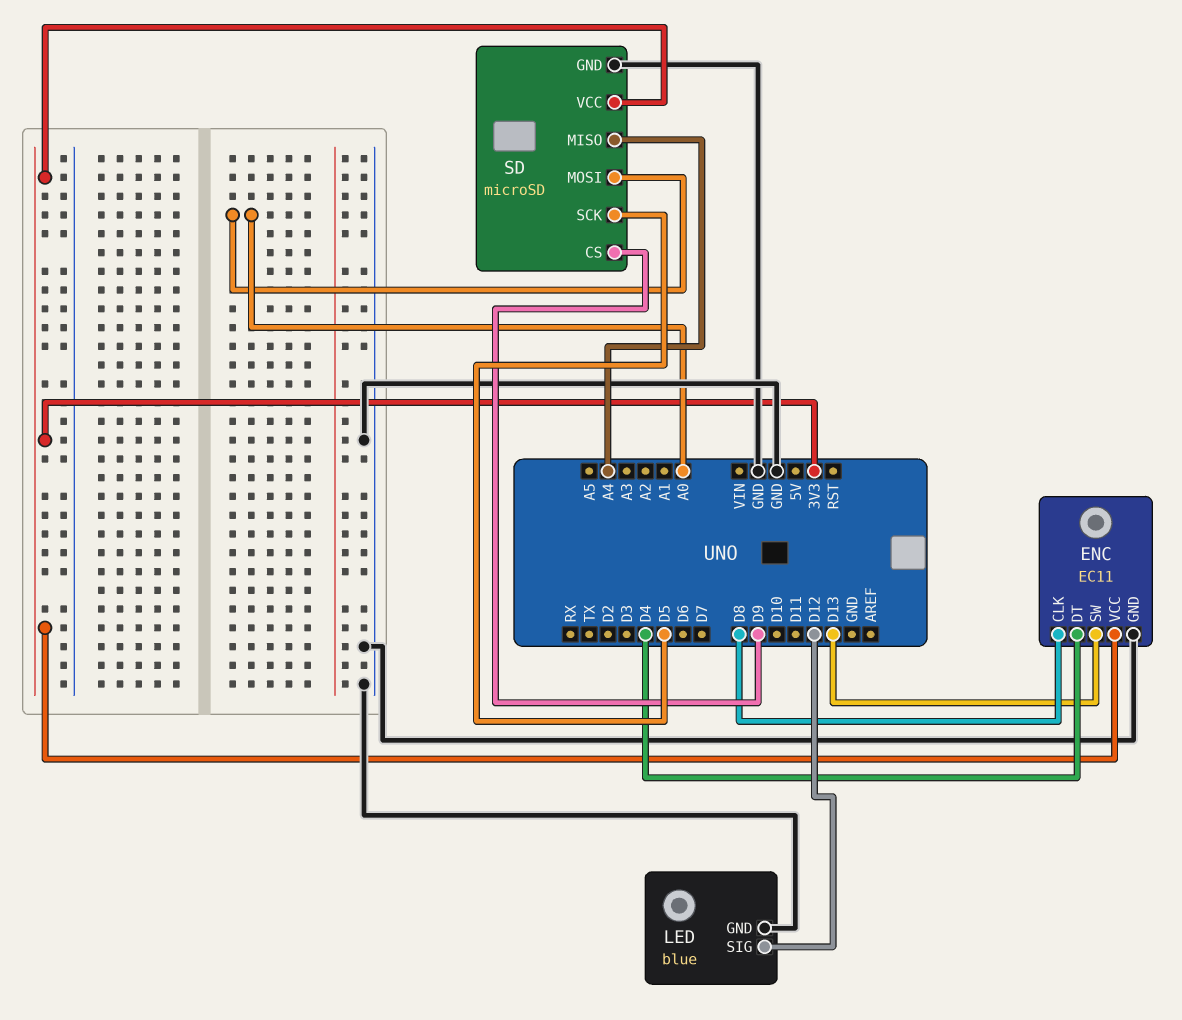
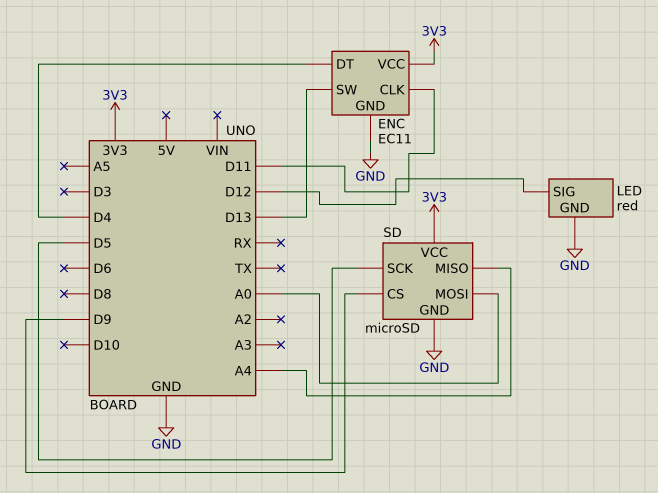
ENC pin CLK: D8 -> D11
LED: blue -> red

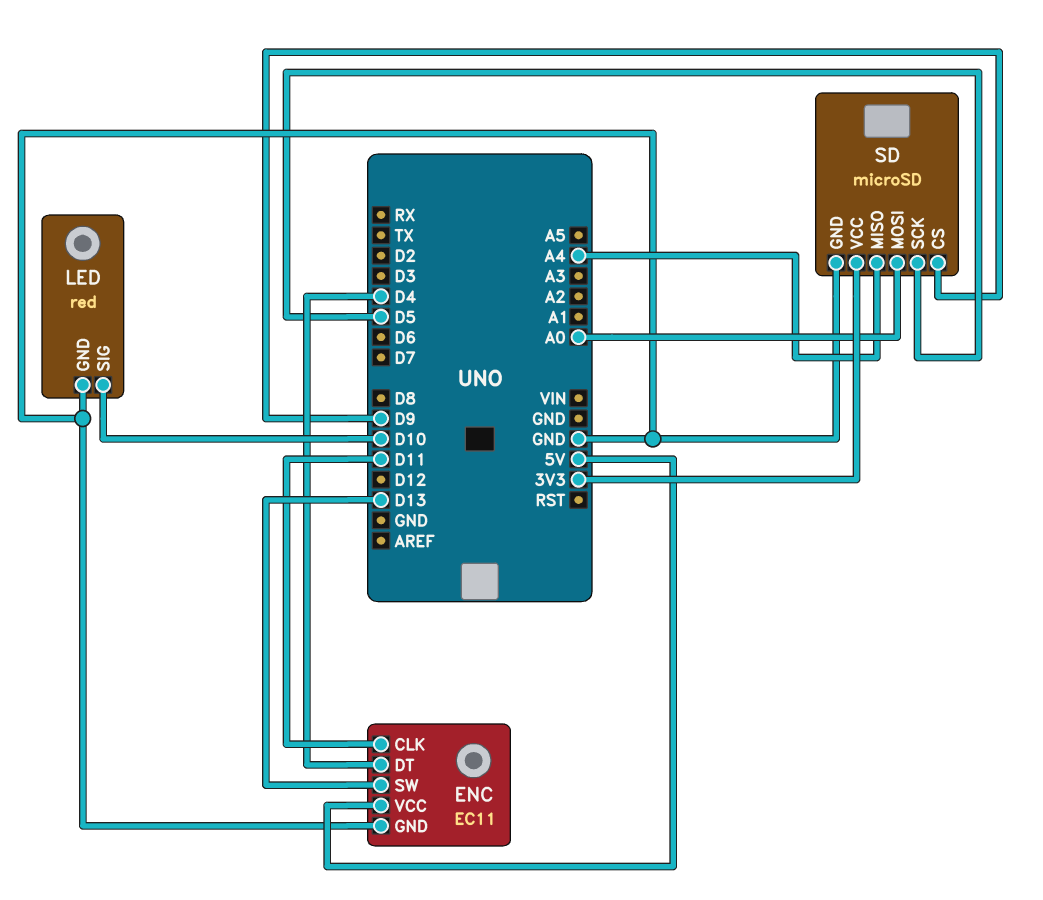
ENC pin VCC: 3V3 -> 5V
LED pin SIG: D12 -> D10

